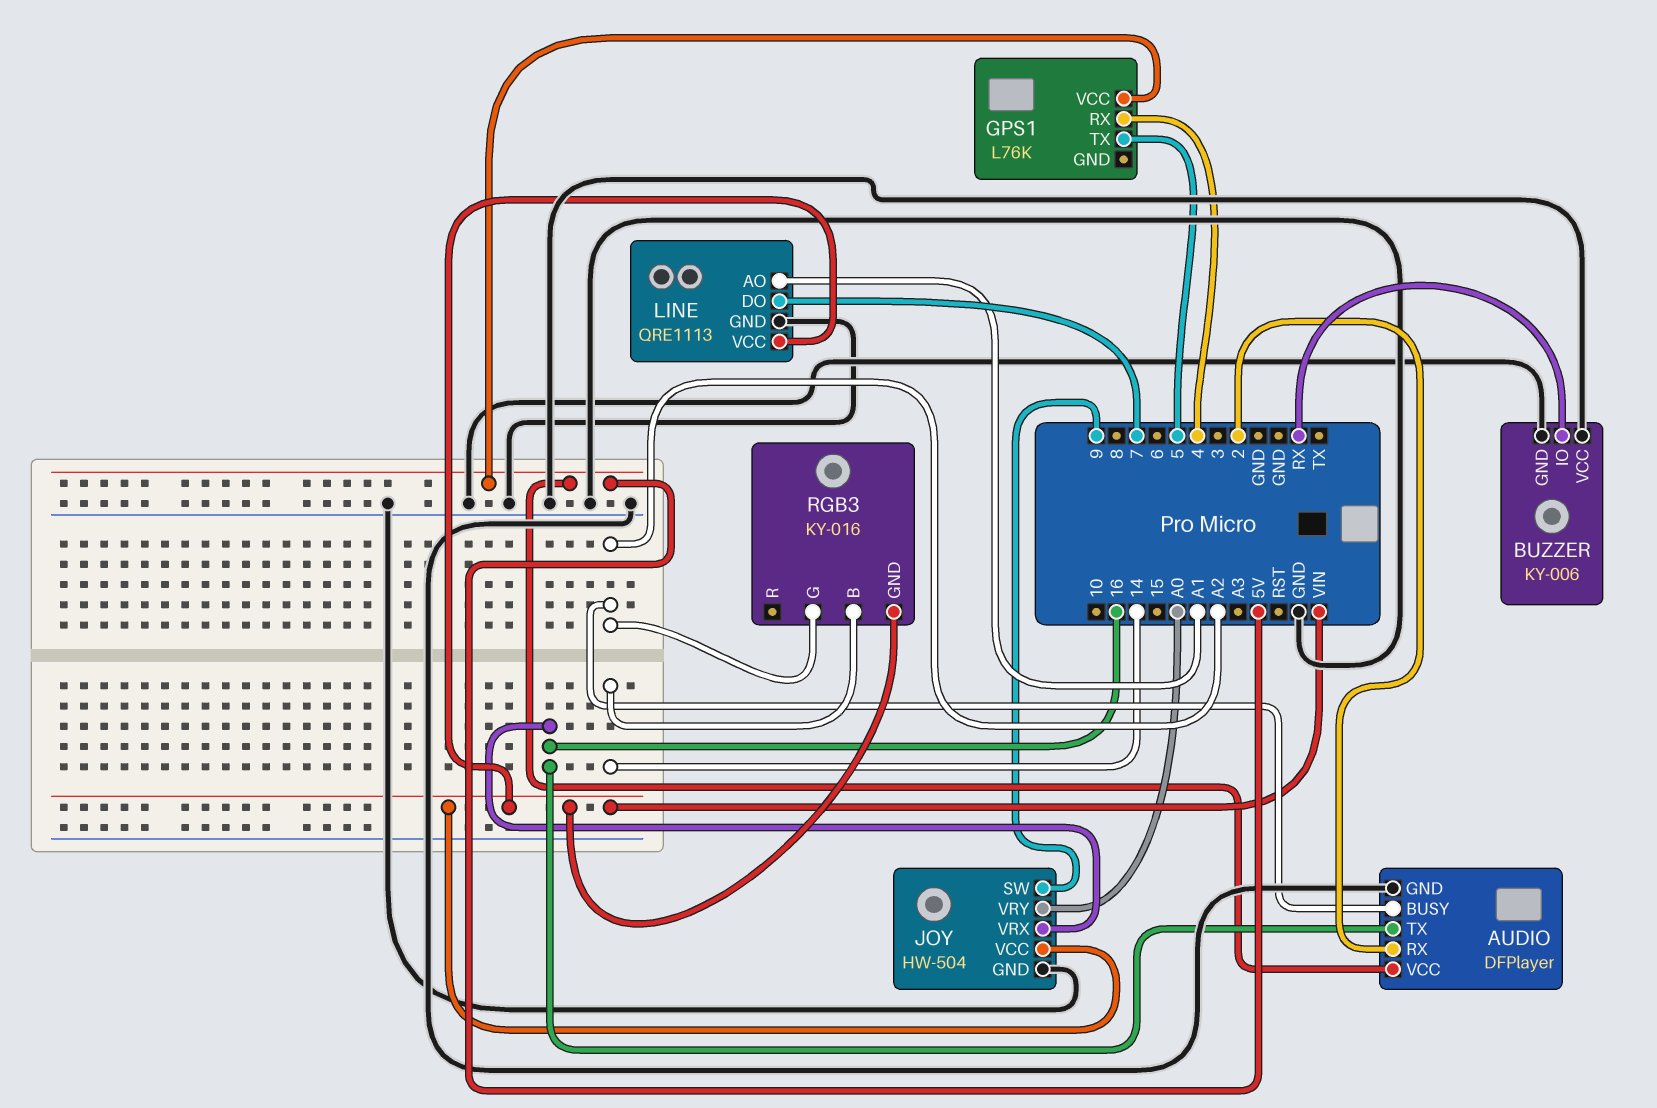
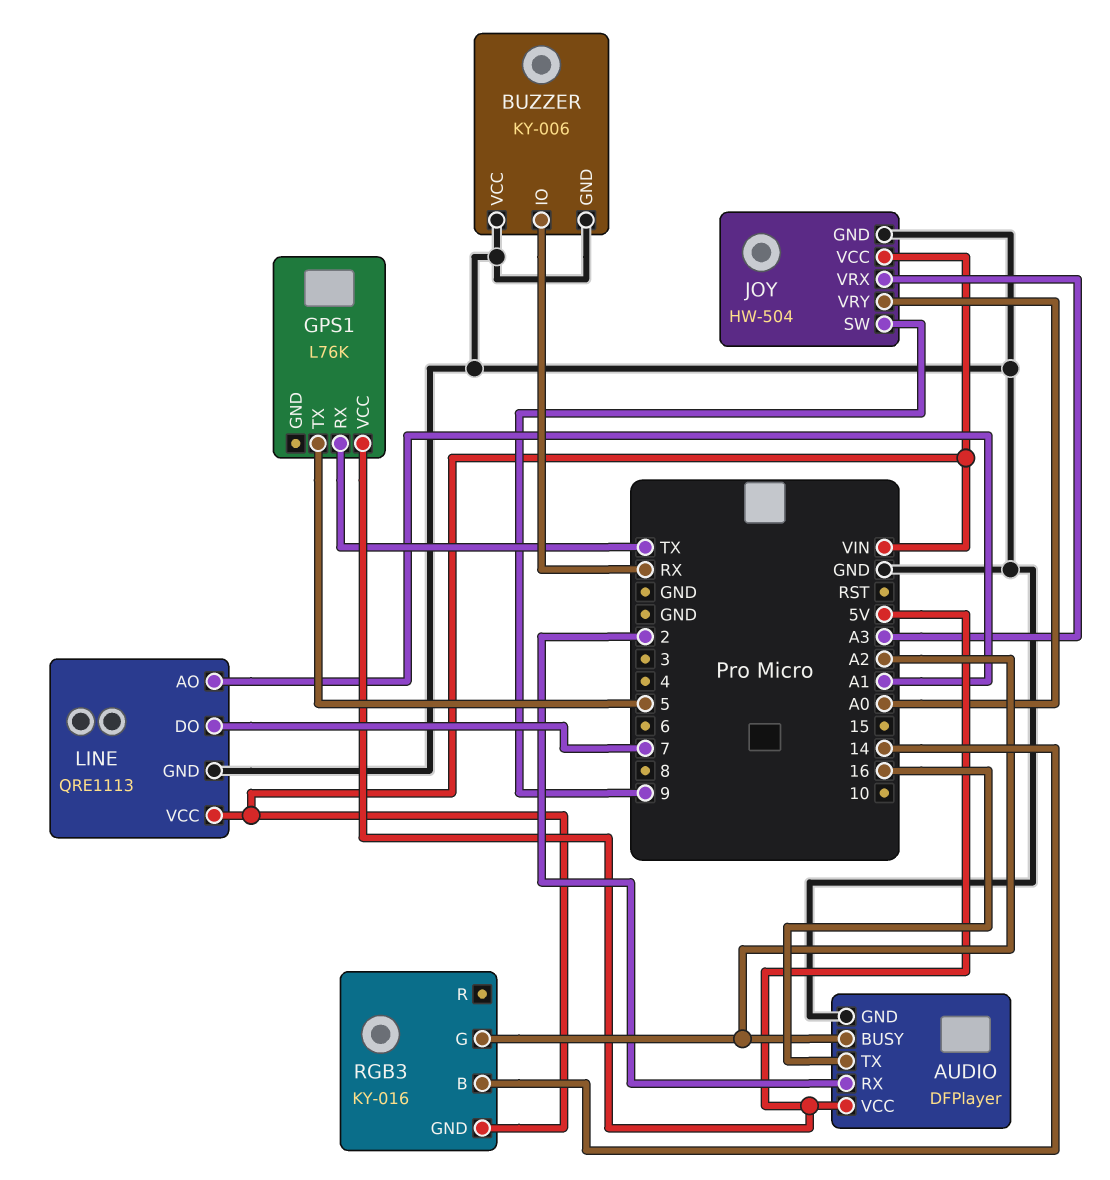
GPS1 pin RX: 4 -> TX
JOY pin VRX: 16 -> A3

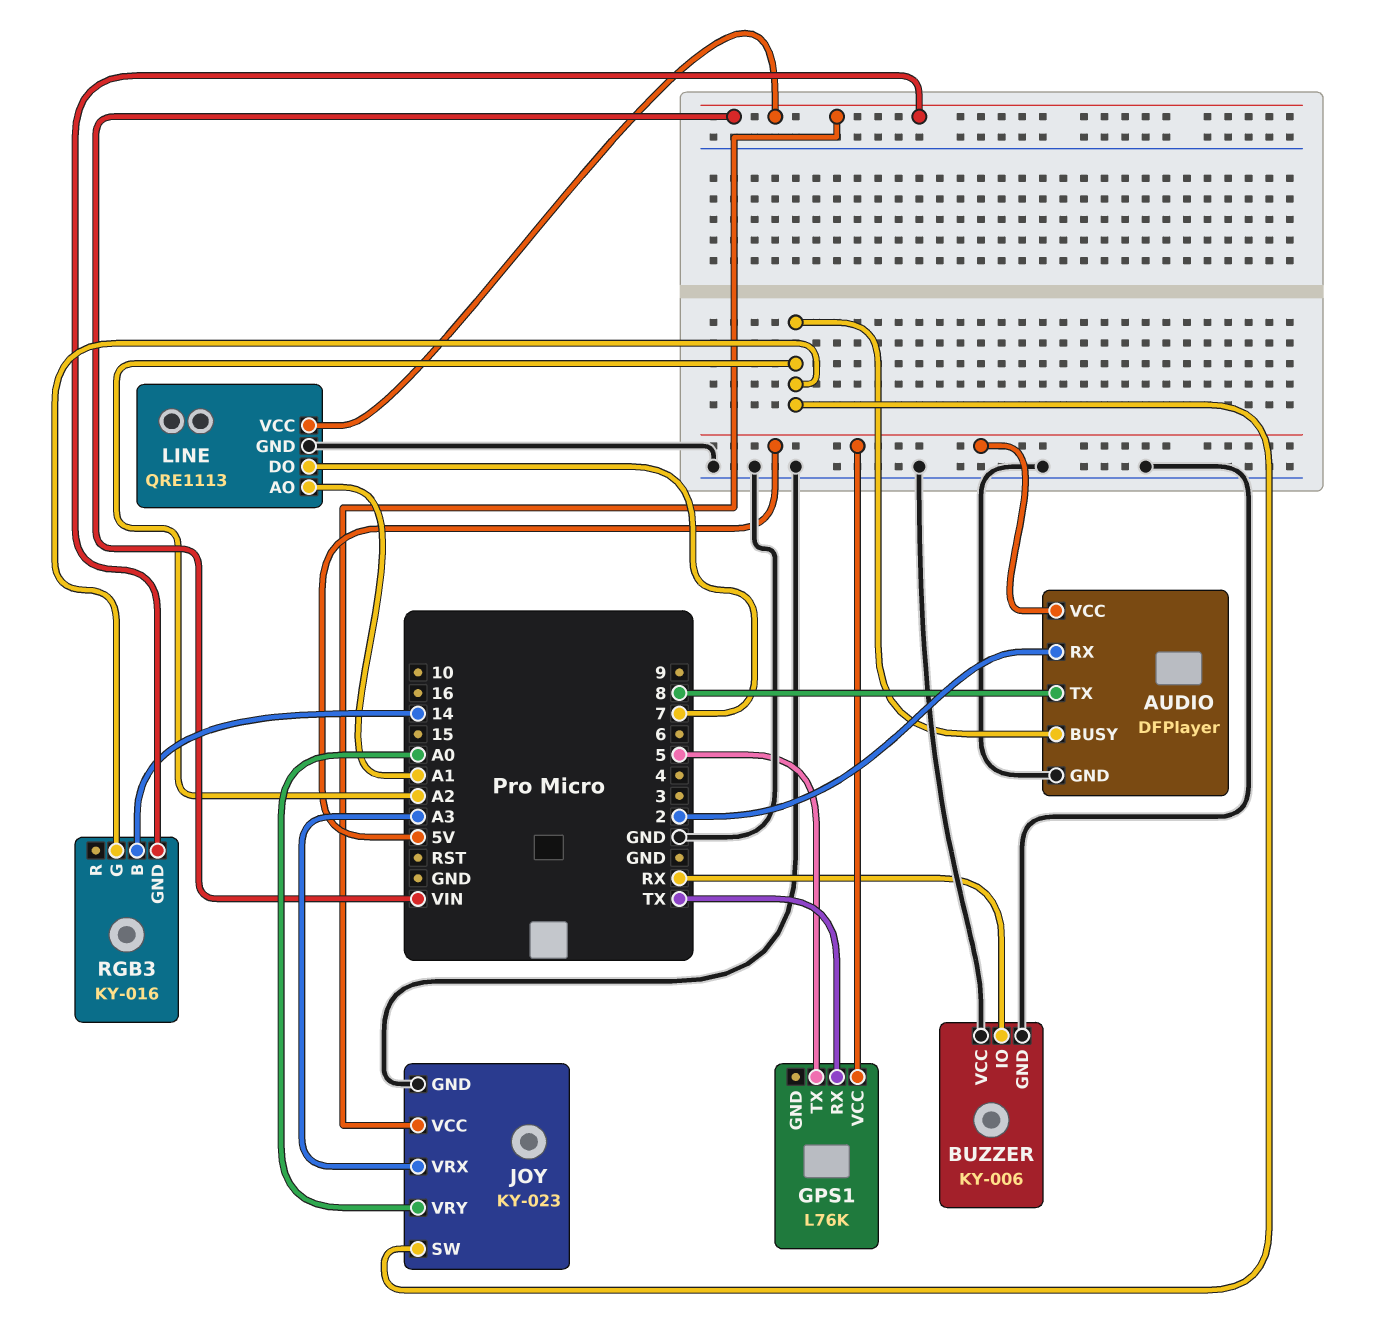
AUDIO pin TX: 16 -> 8
JOY: HW-504 -> KY-023
JOY pin SW: 9 -> A2

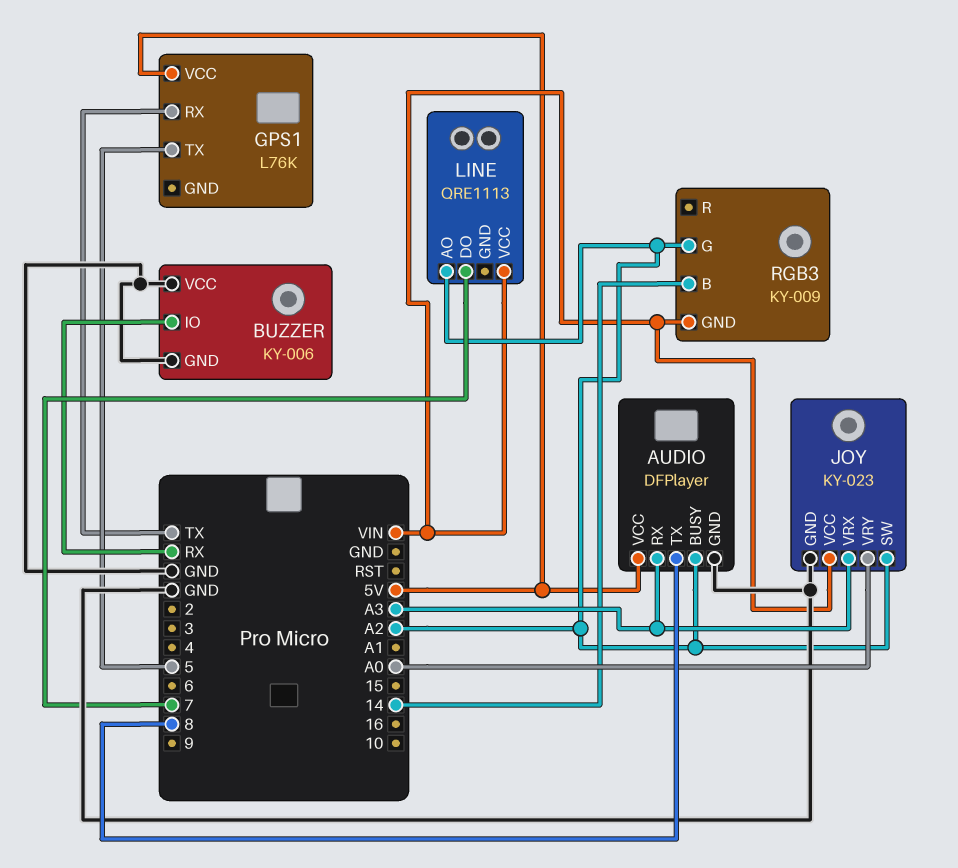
AUDIO pin RX: 2 -> A3
LINE pin AO: A1 -> A2
LINE pin GND: GND -> none
RGB3: KY-016 -> KY-009

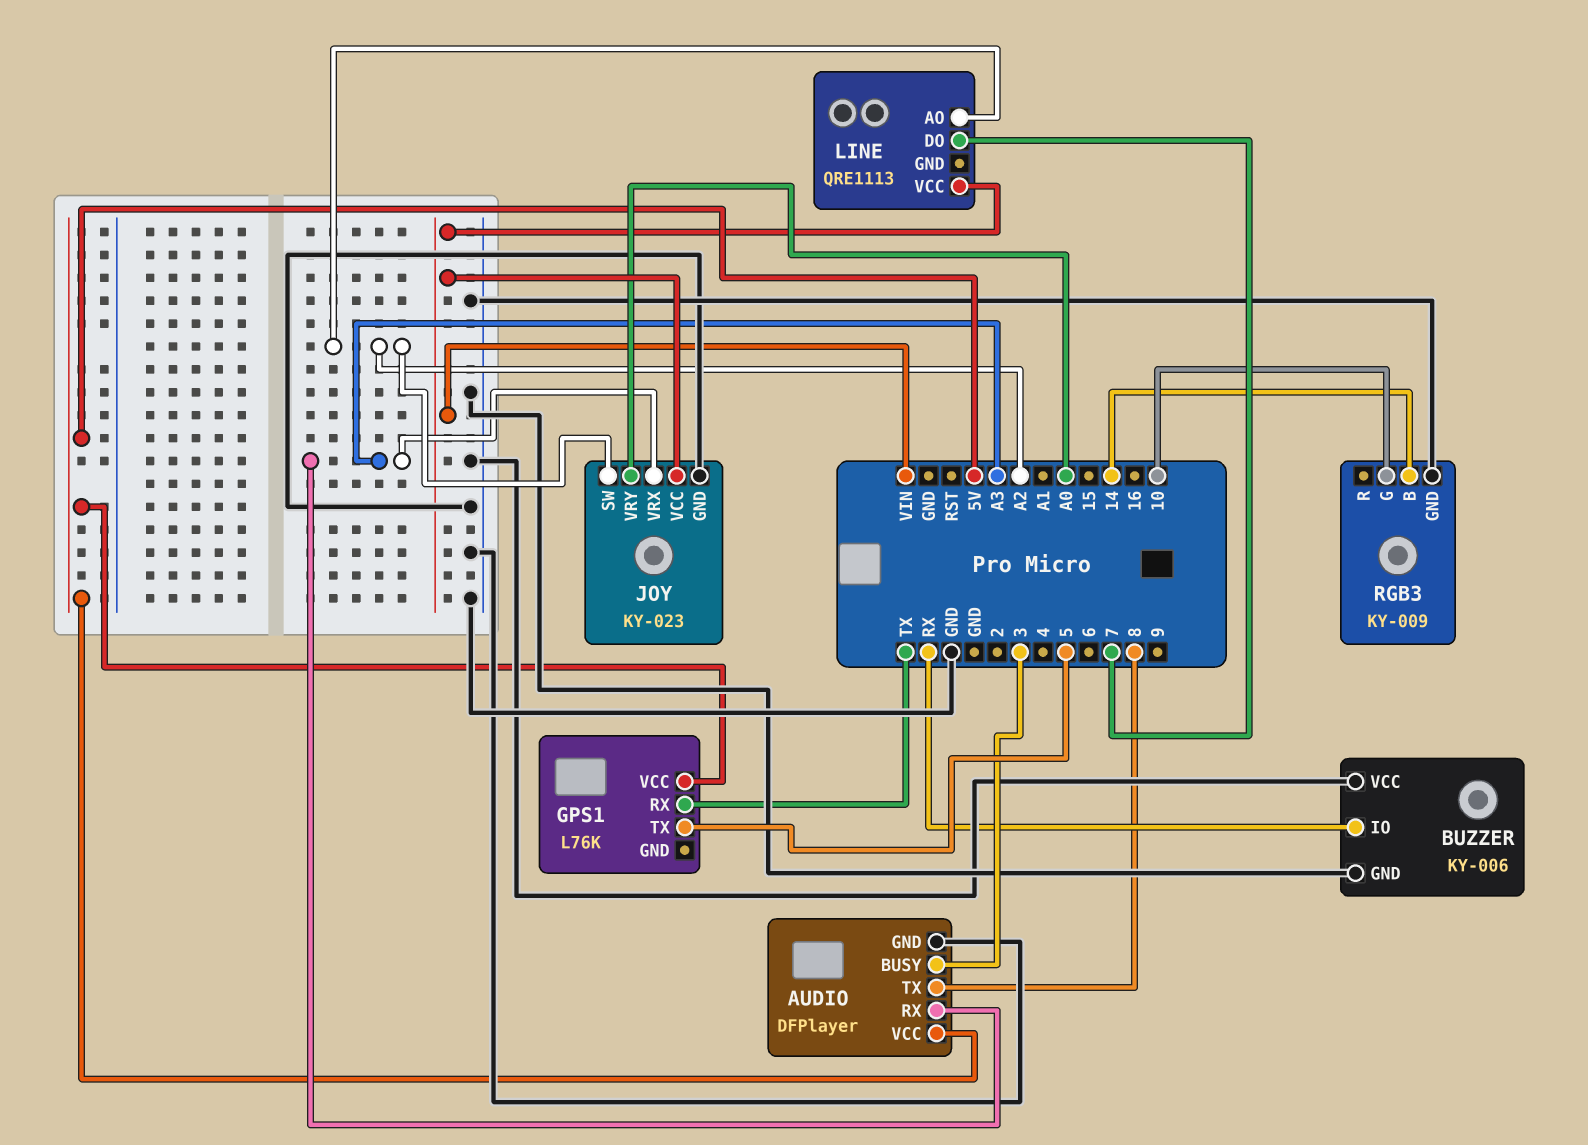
AUDIO pin BUSY: A2 -> 3
RGB3 pin G: A2 -> 10
RGB3 pin GND: VIN -> GND

